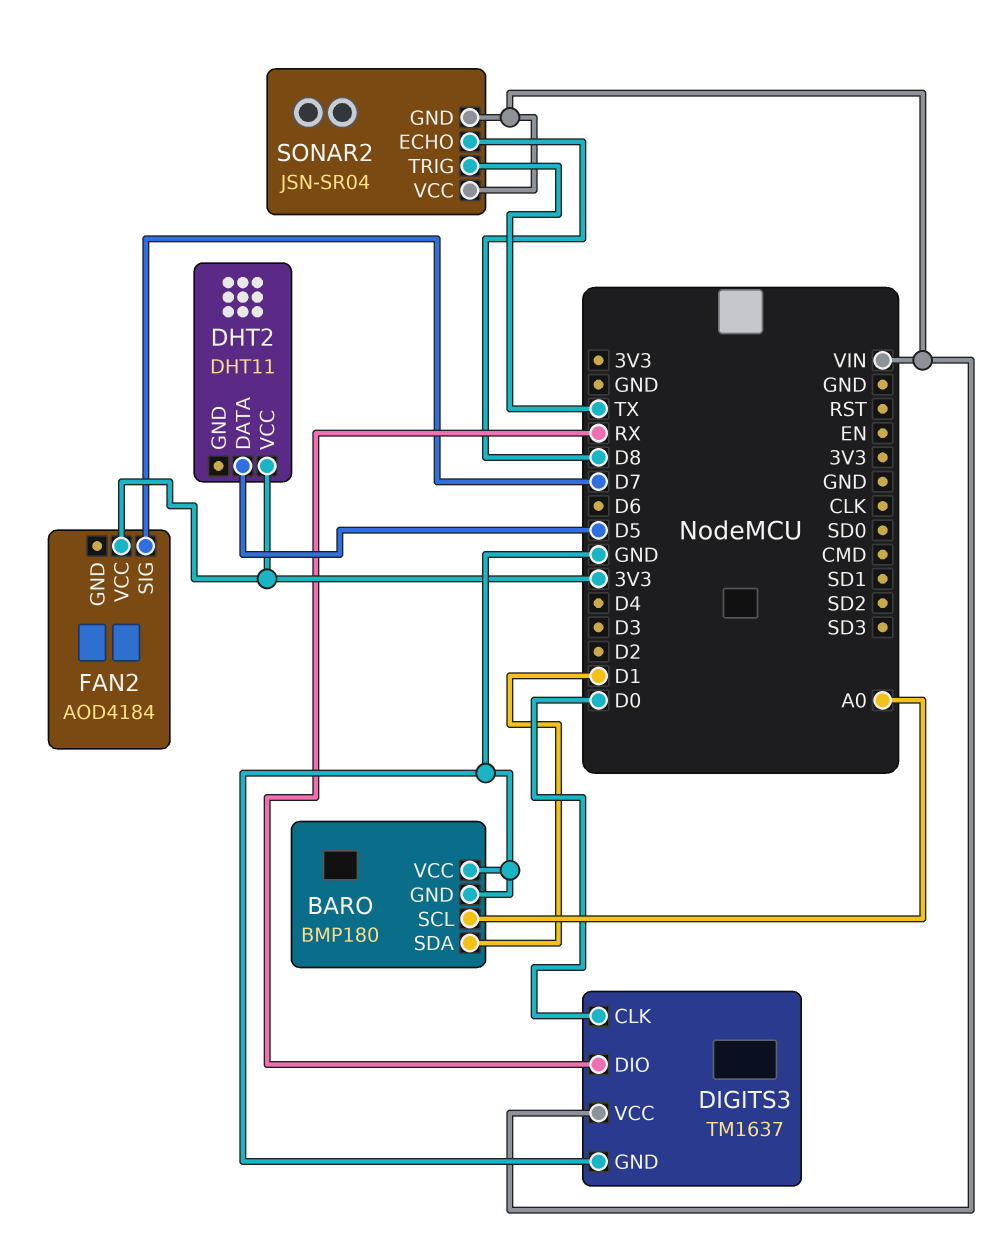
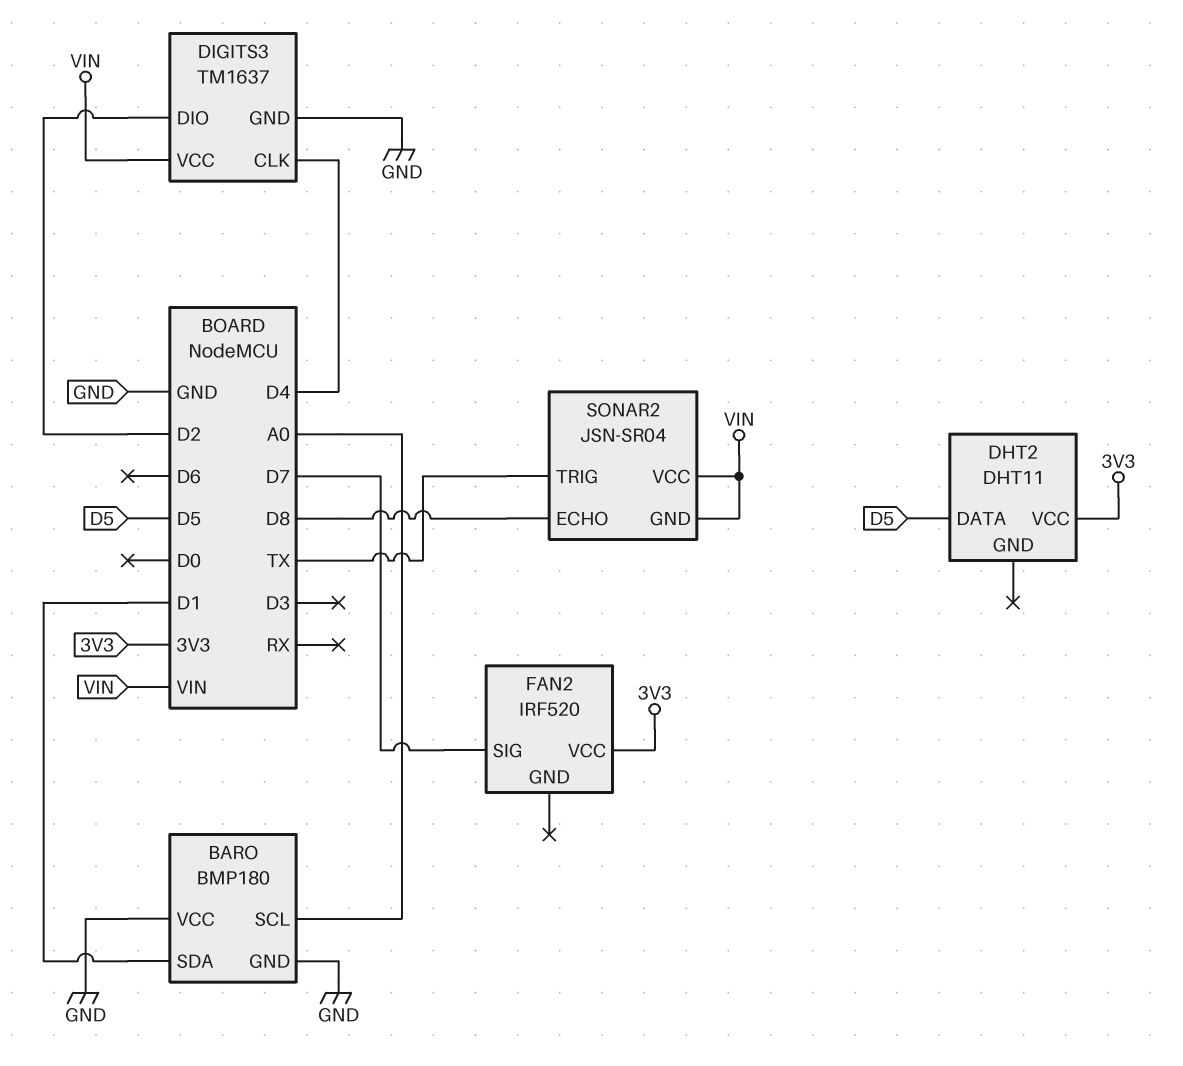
DIGITS3 pin CLK: D0 -> D4
DIGITS3 pin DIO: RX -> D2
FAN2: AOD4184 -> IRF520

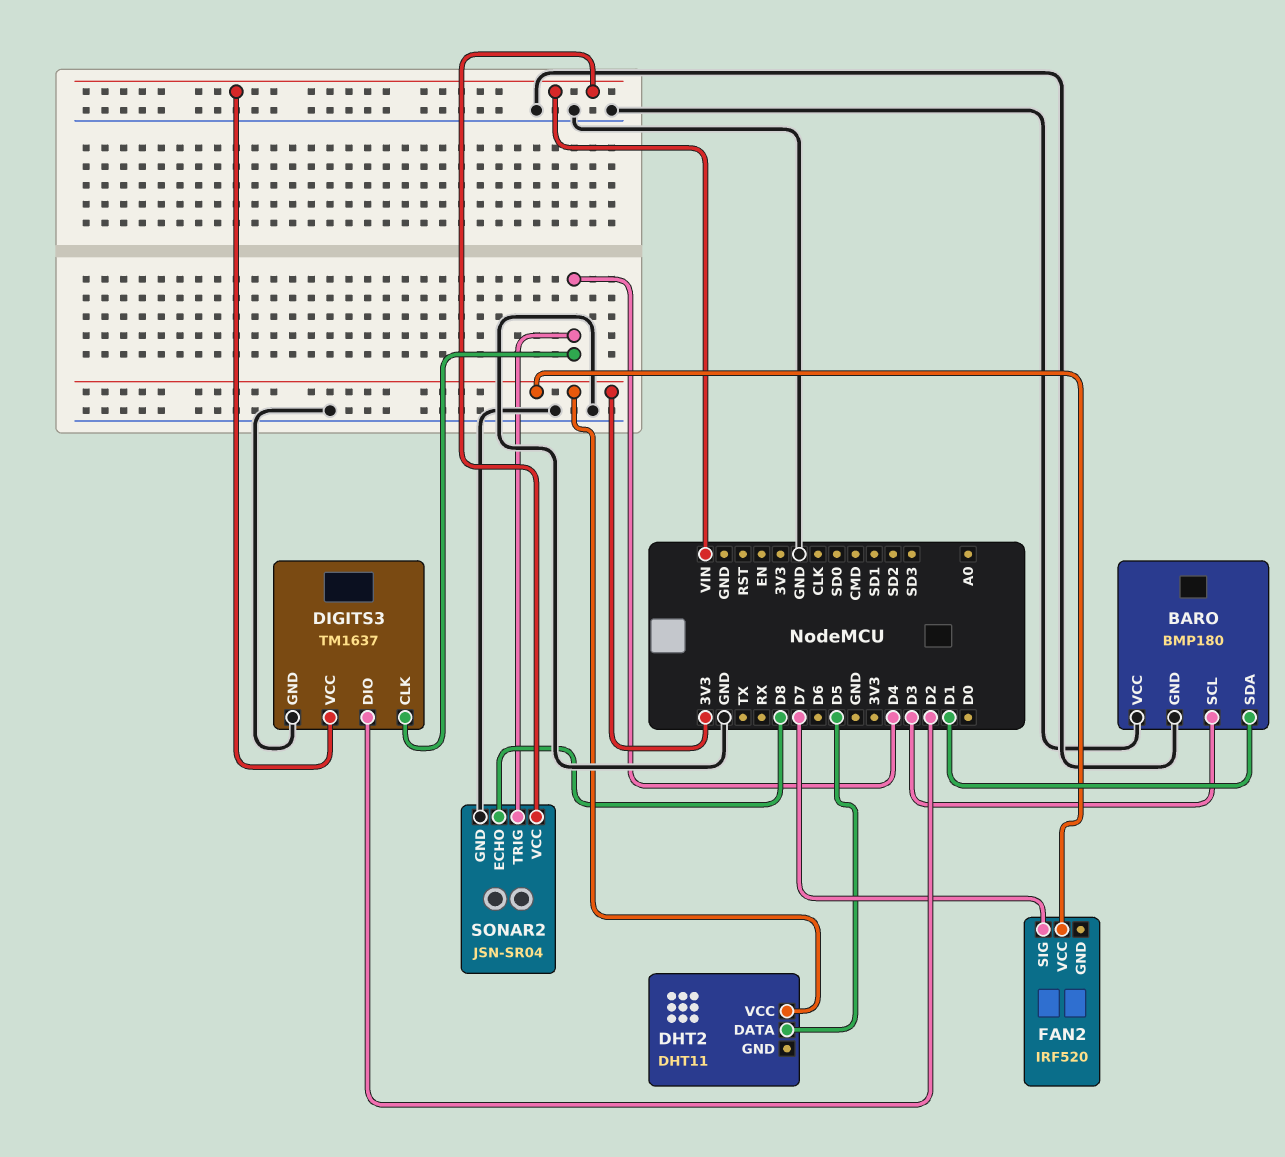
BARO pin SCL: A0 -> D3
SONAR2 pin GND: VIN -> GND
SONAR2 pin TRIG: TX -> D4

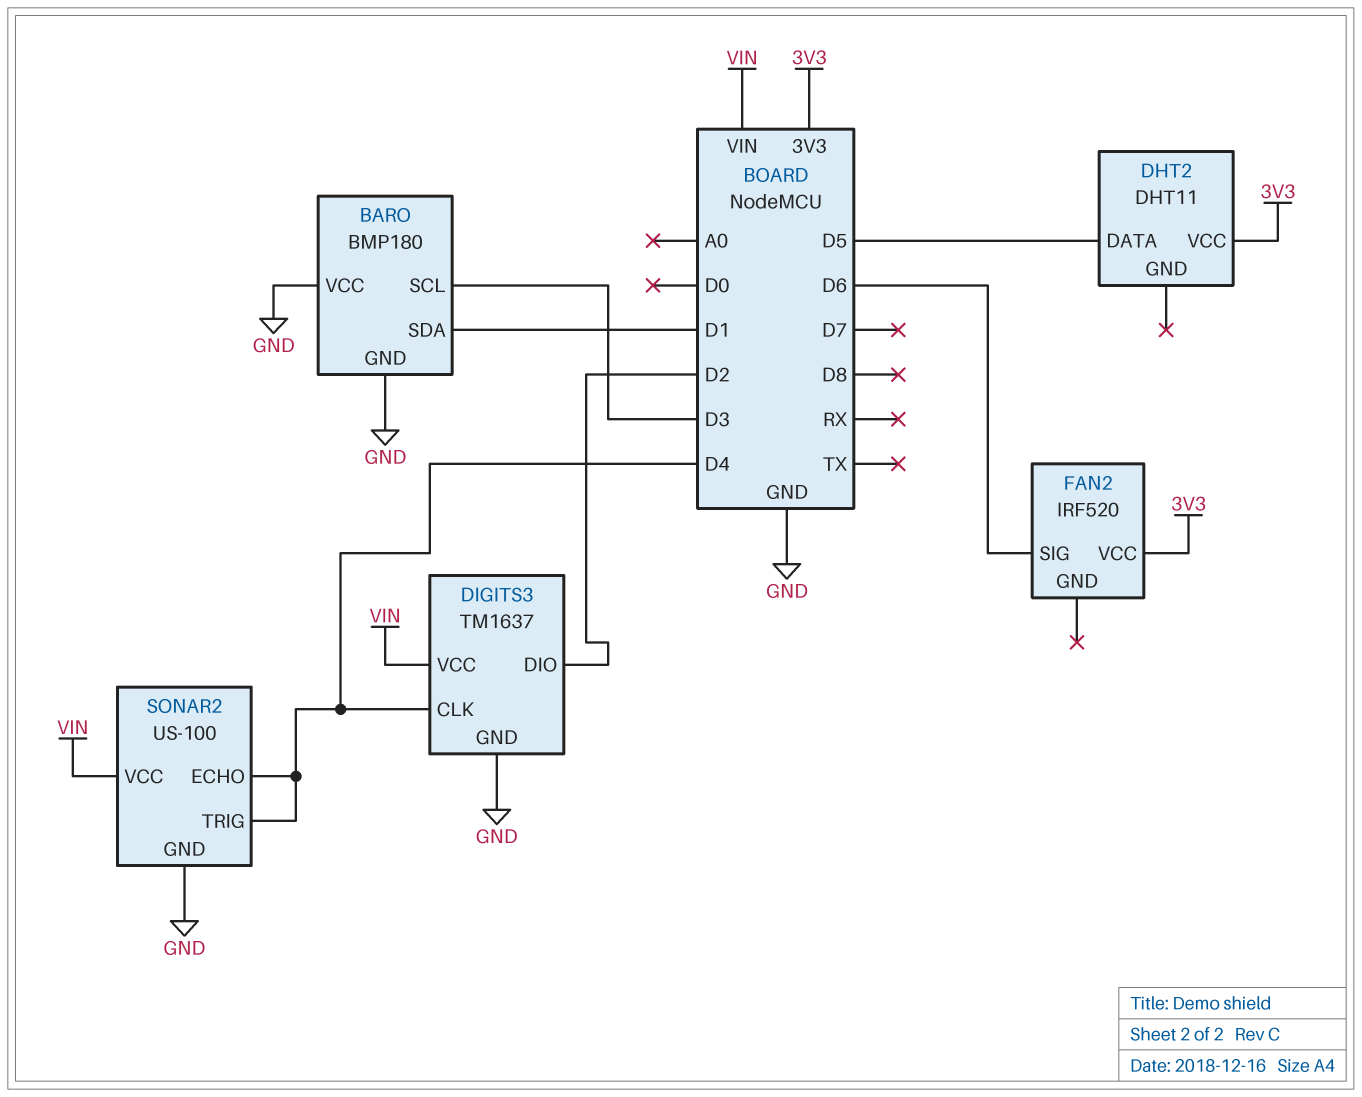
FAN2 pin SIG: D7 -> D6
SONAR2: JSN-SR04 -> US-100
SONAR2 pin ECHO: D8 -> D4

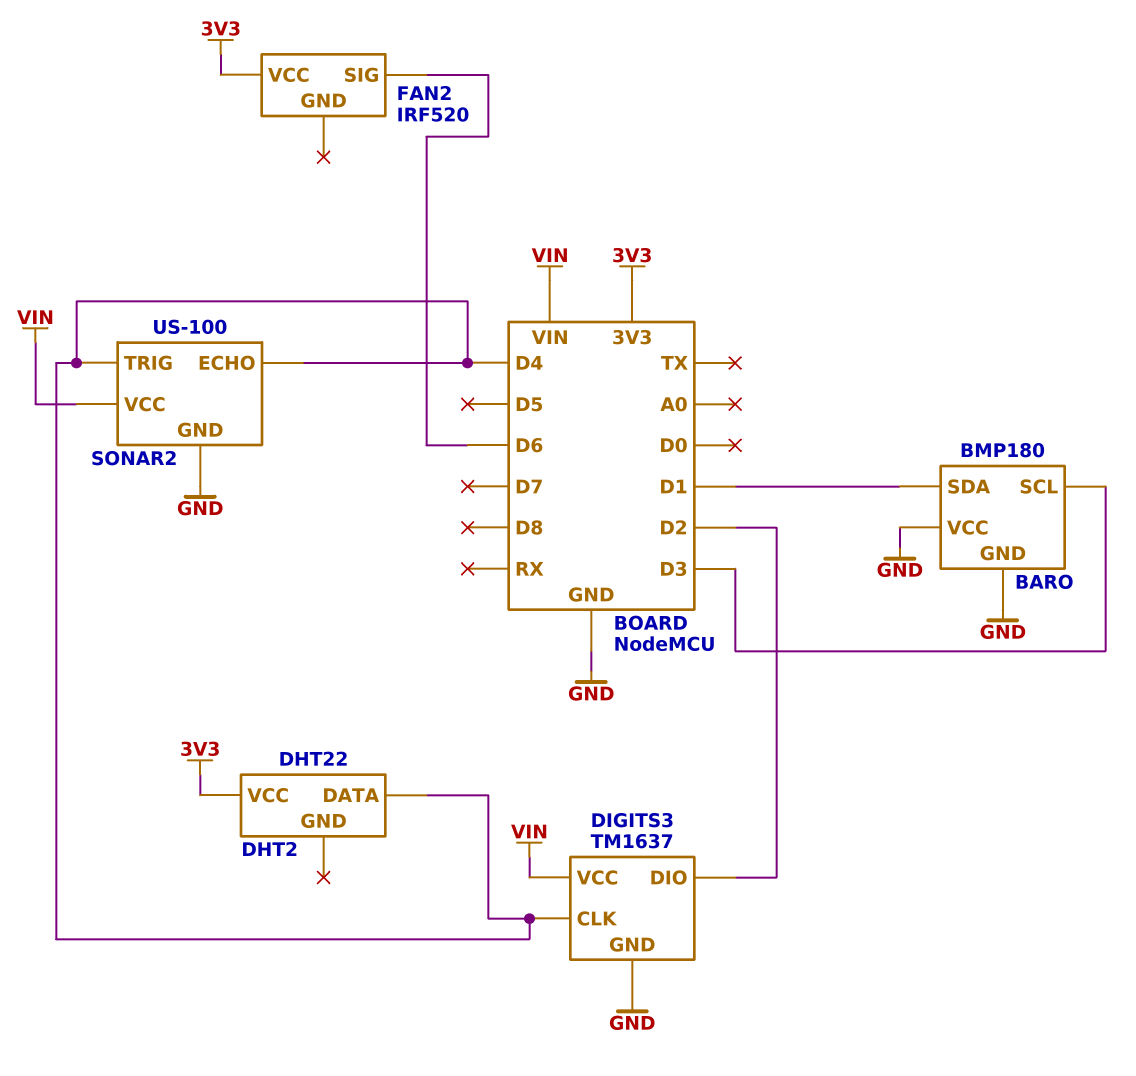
DHT2: DHT11 -> DHT22
DHT2 pin DATA: D5 -> D4

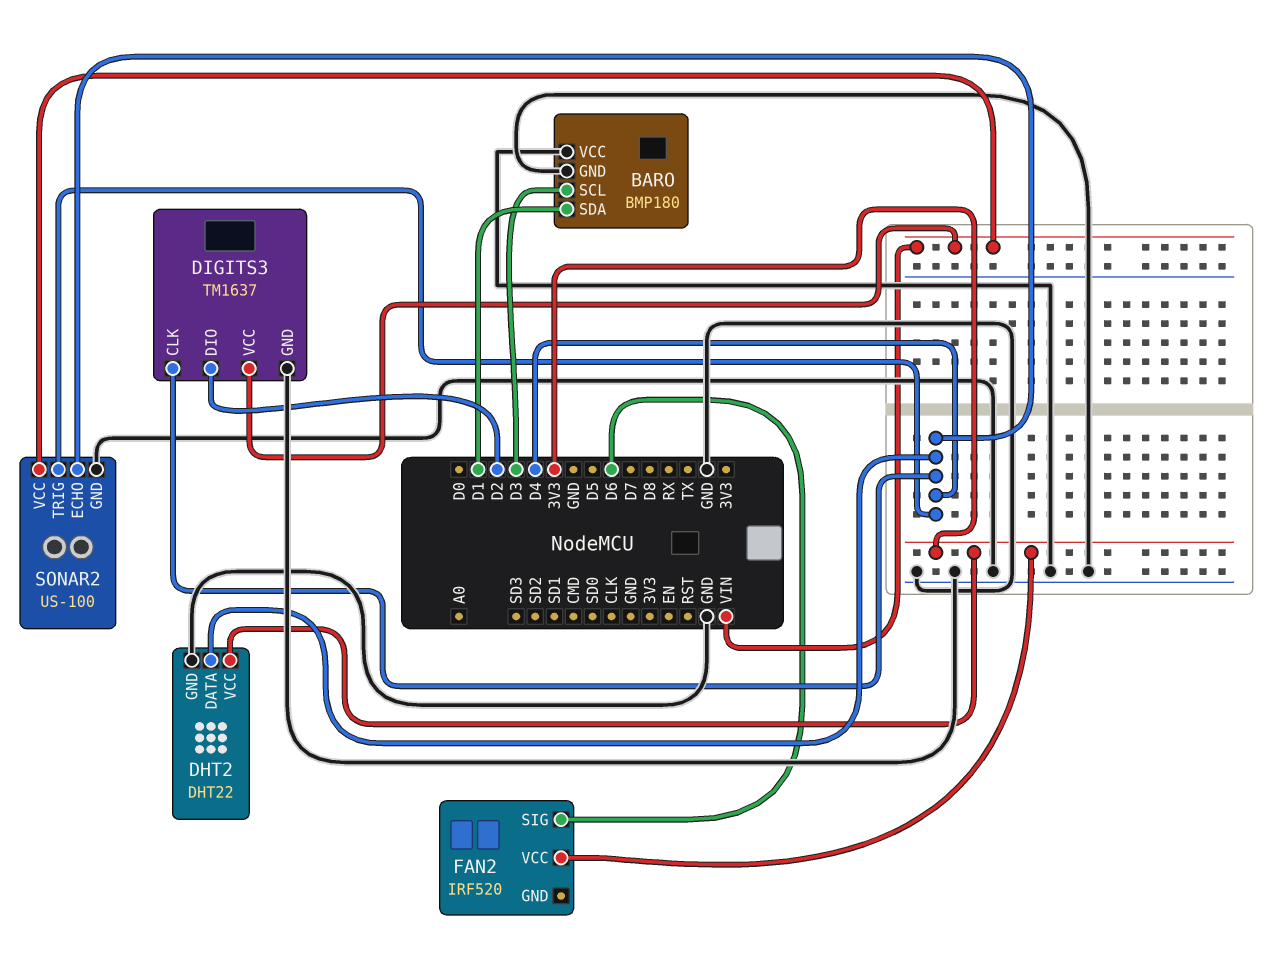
DHT2 pin GND: none -> GND

